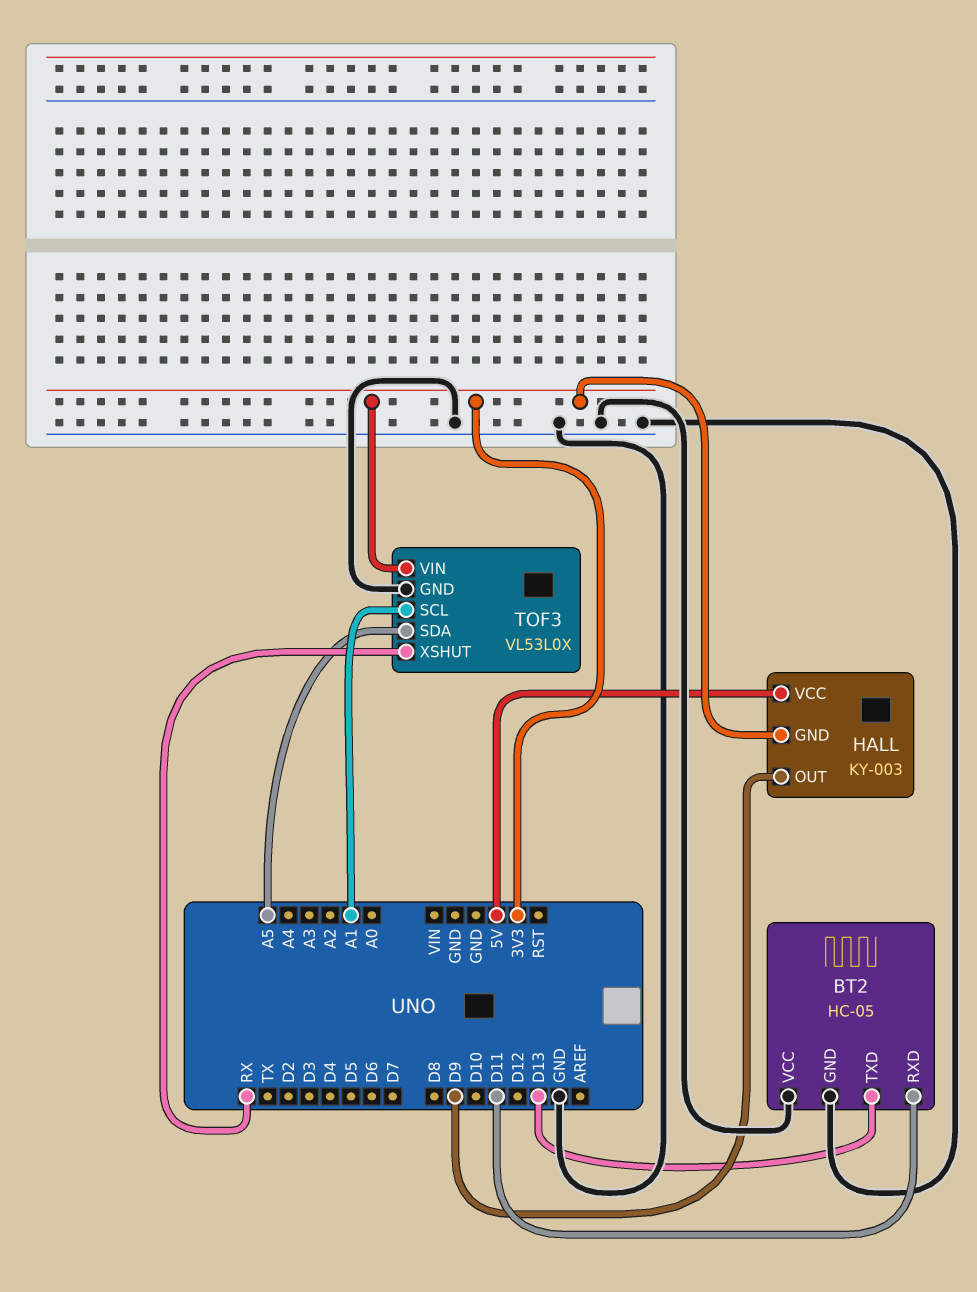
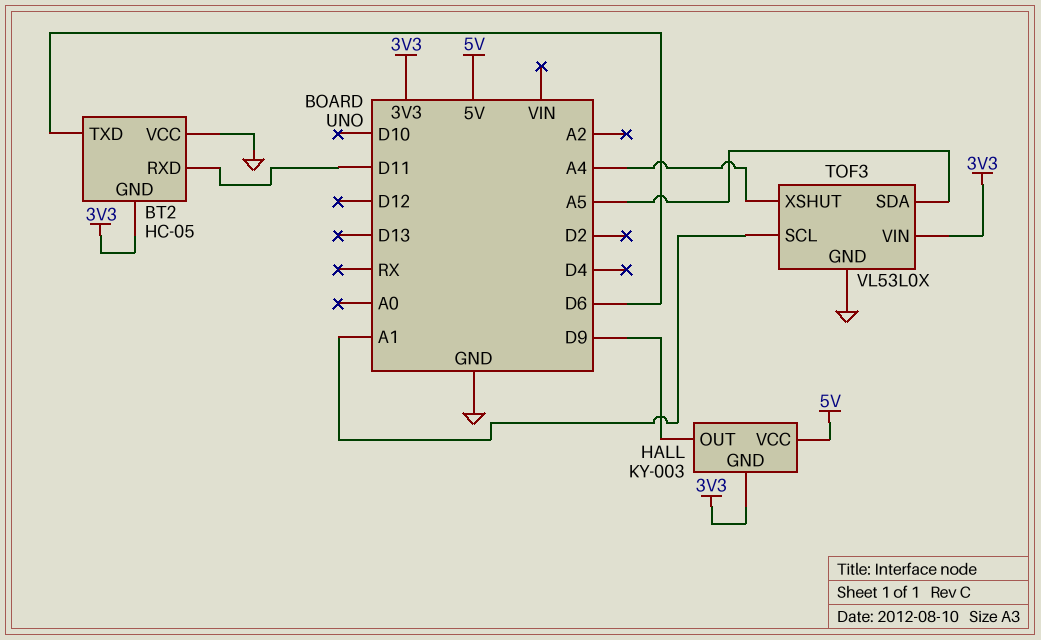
BT2 pin GND: GND -> 3V3
BT2 pin TXD: D13 -> D6
TOF3 pin XSHUT: RX -> A4

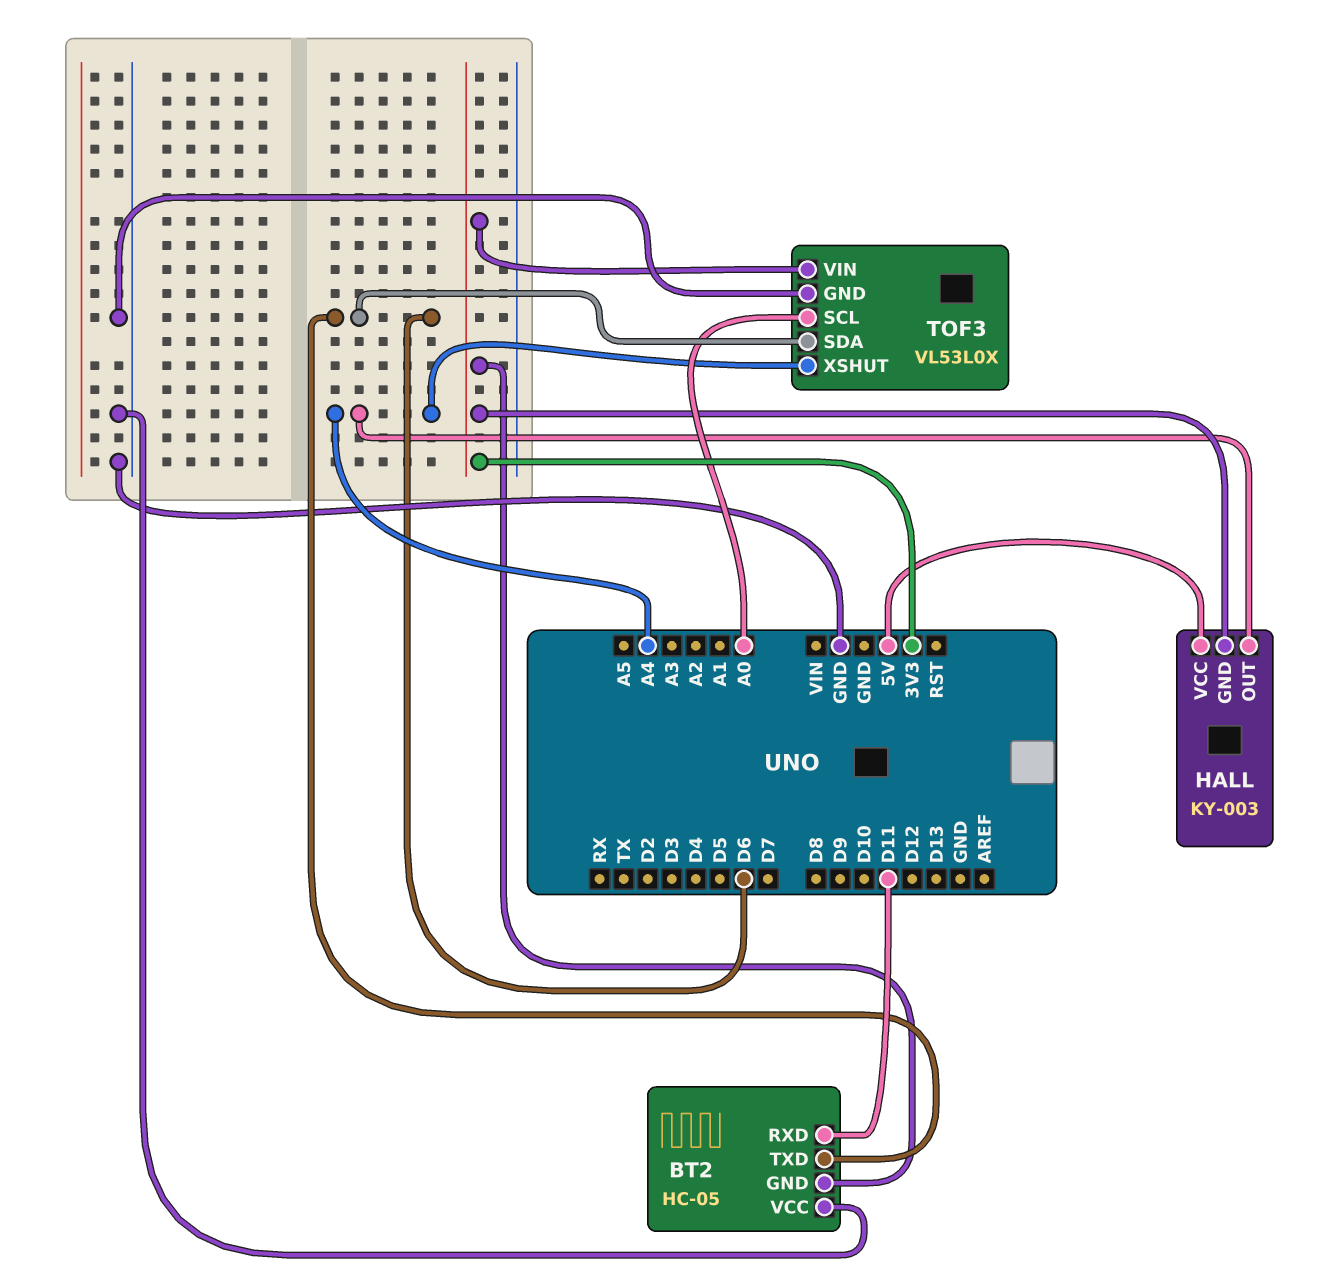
HALL pin OUT: D9 -> A4
TOF3 pin SCL: A1 -> A0
TOF3 pin SDA: A5 -> D6

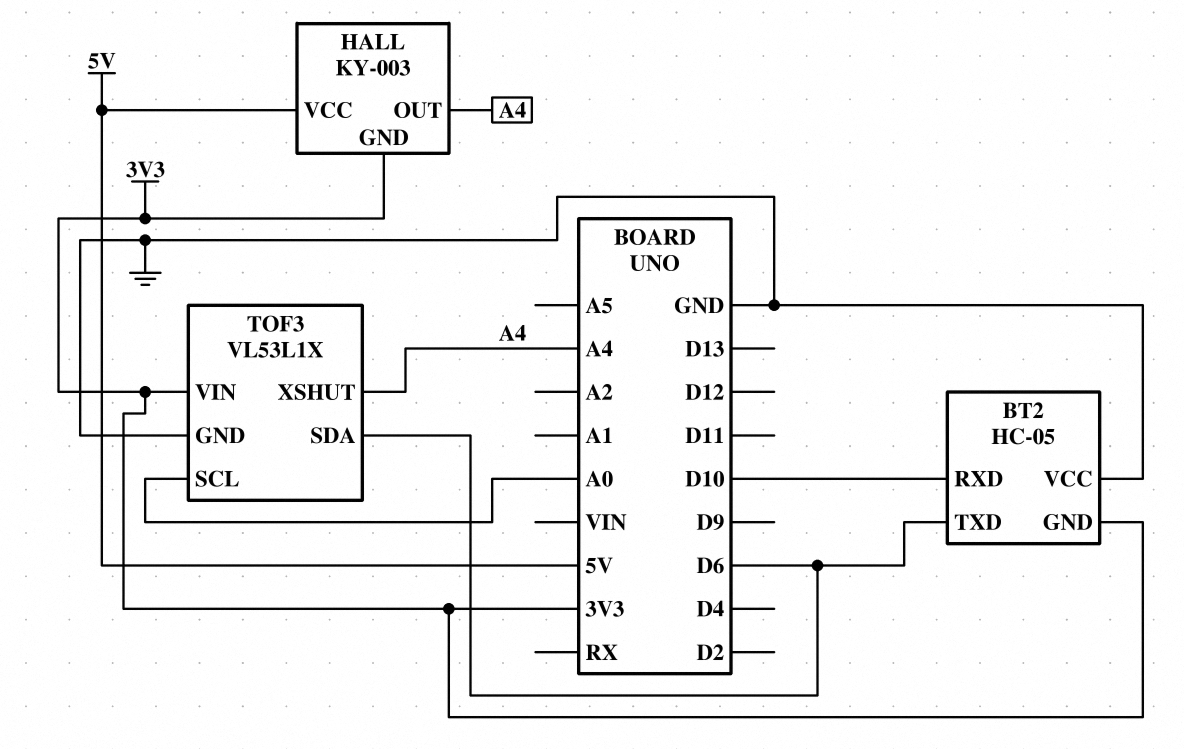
BT2 pin RXD: D11 -> D10
TOF3: VL53L0X -> VL53L1X

